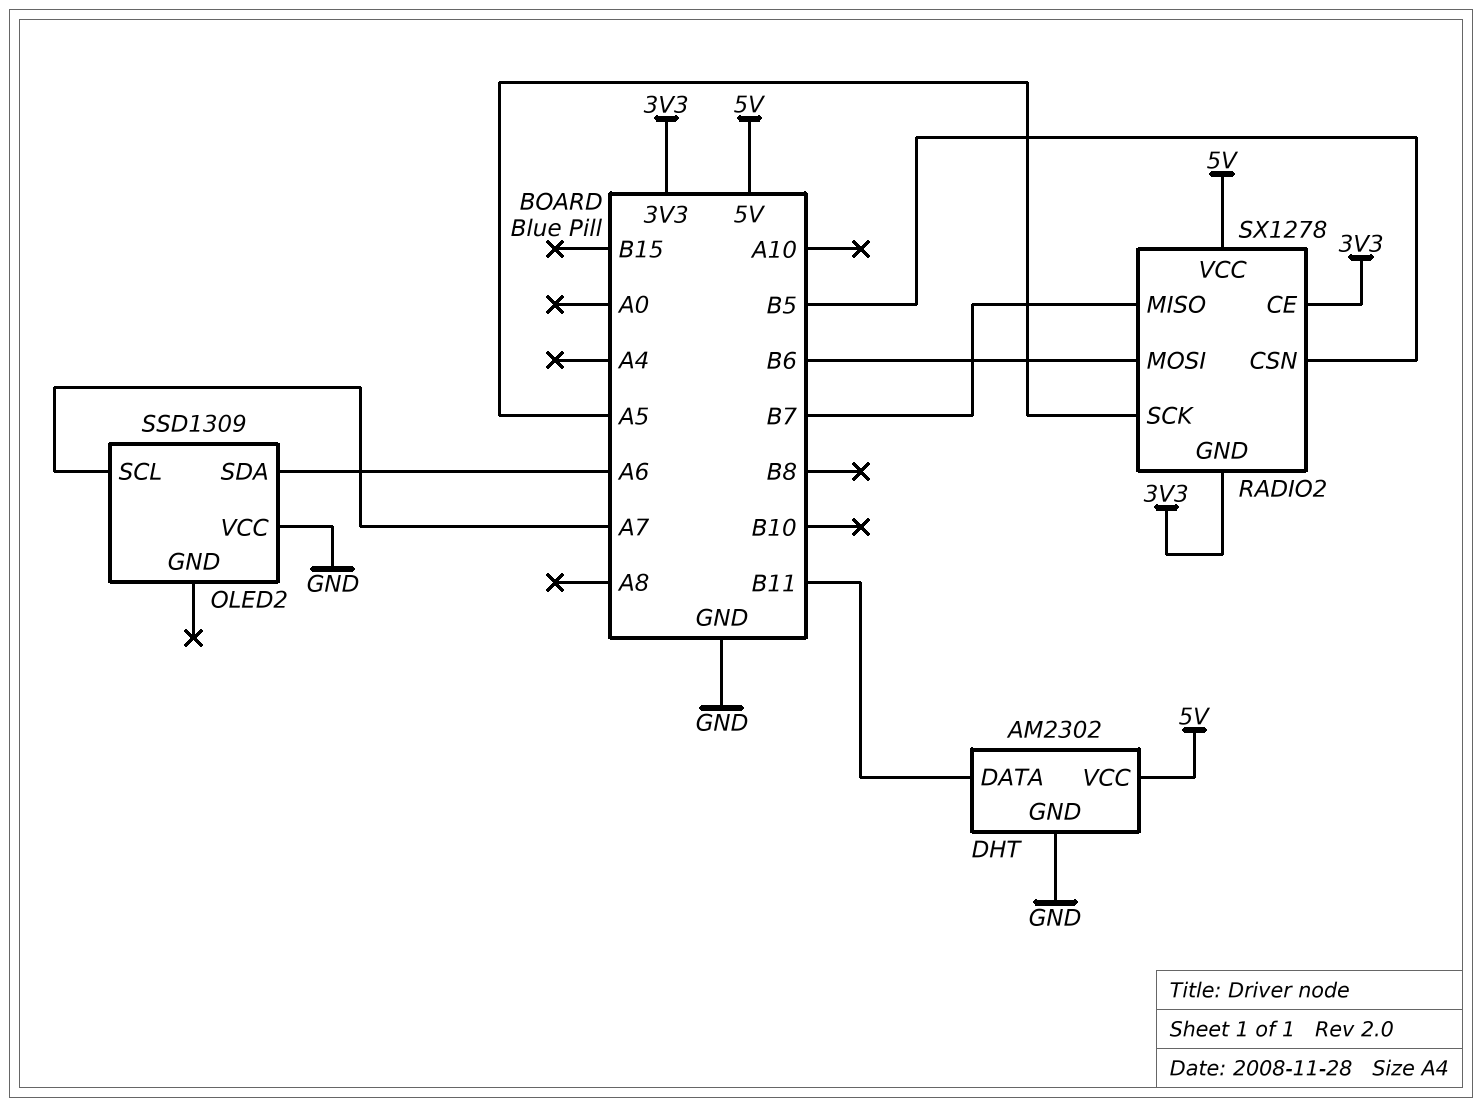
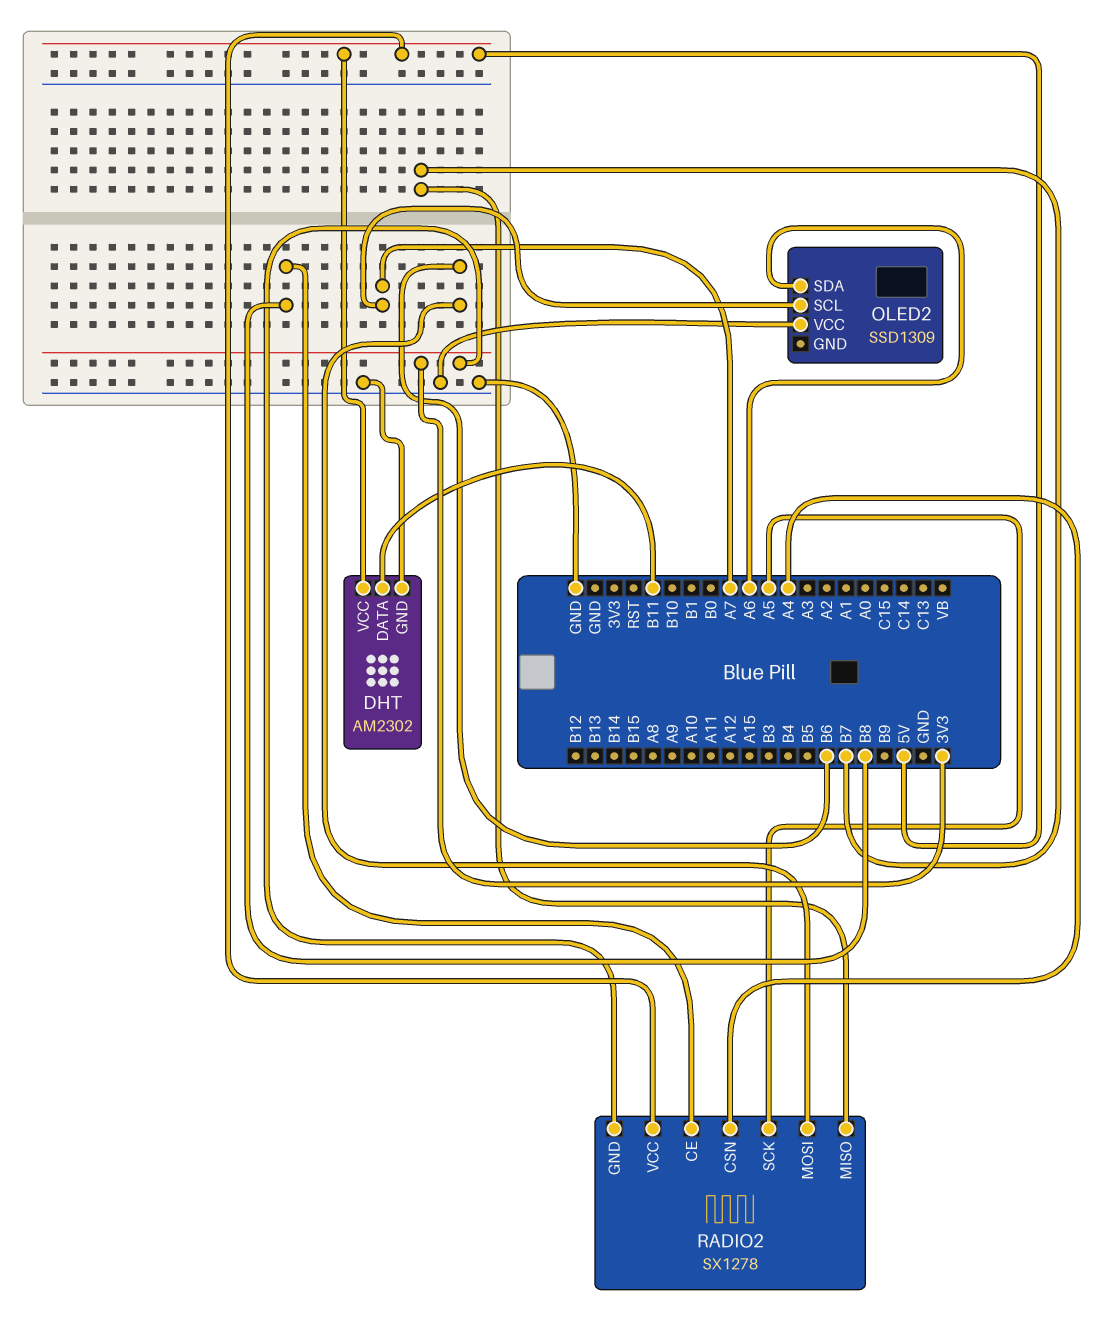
RADIO2 pin CE: 3V3 -> B8
RADIO2 pin CSN: B5 -> A4

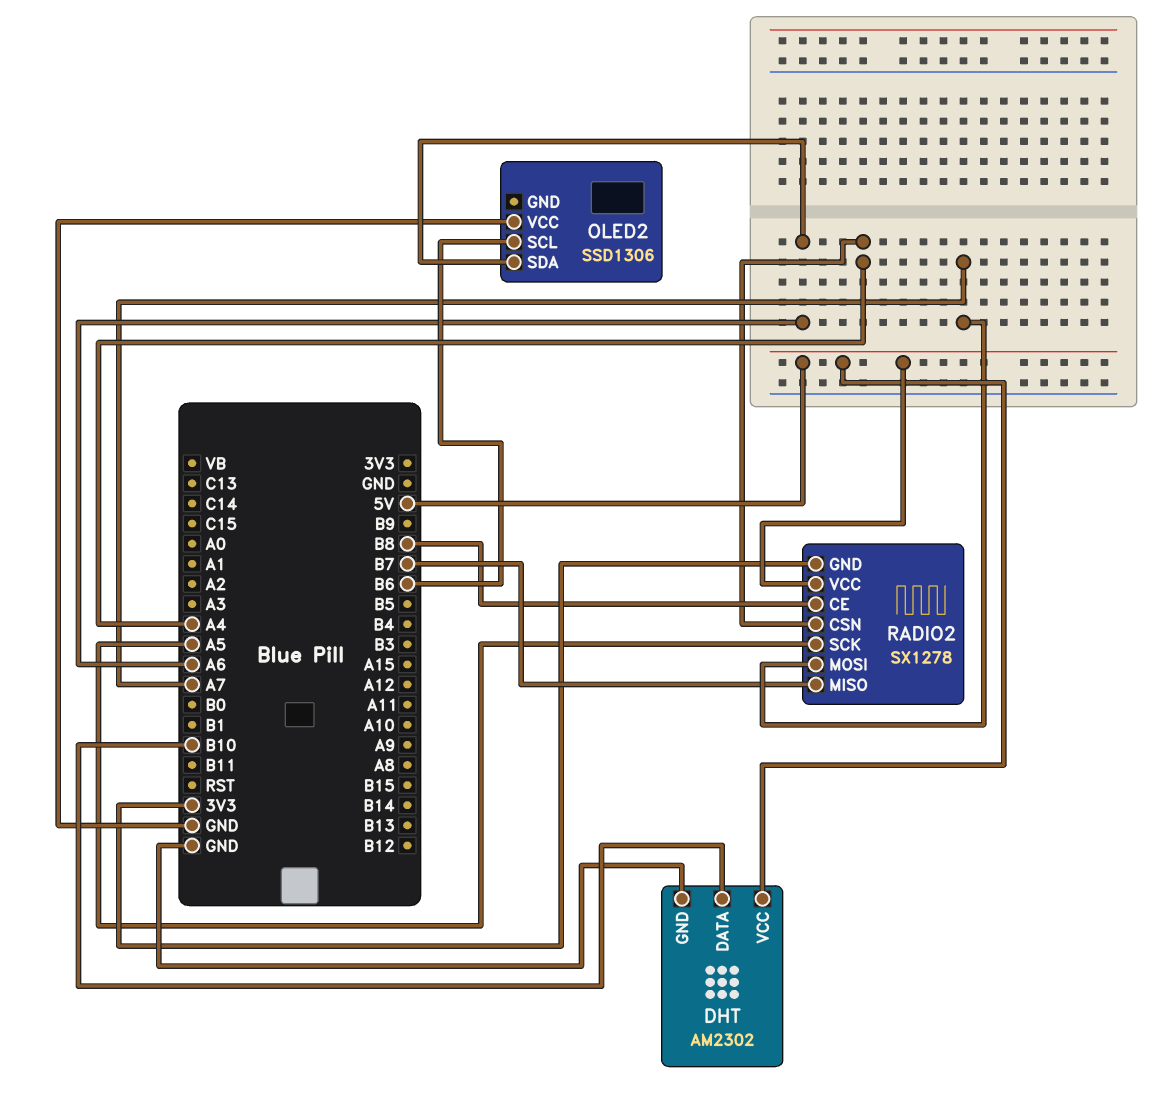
DHT pin DATA: B11 -> B10
OLED2: SSD1309 -> SSD1306
OLED2 pin SCL: A7 -> B6
RADIO2 pin MOSI: B6 -> A7

